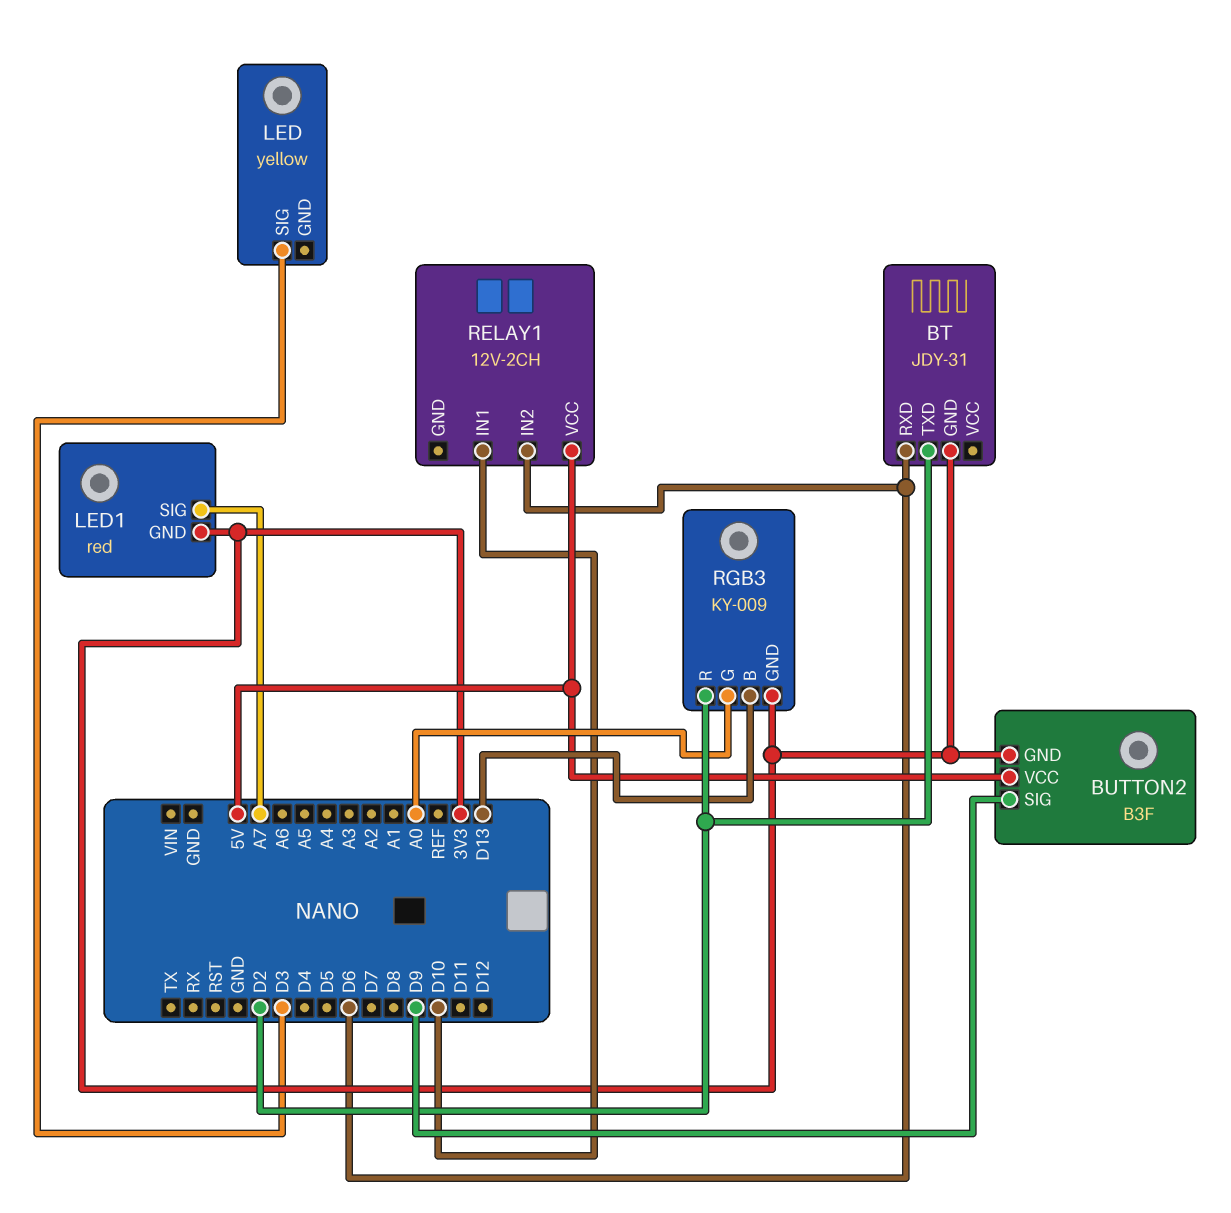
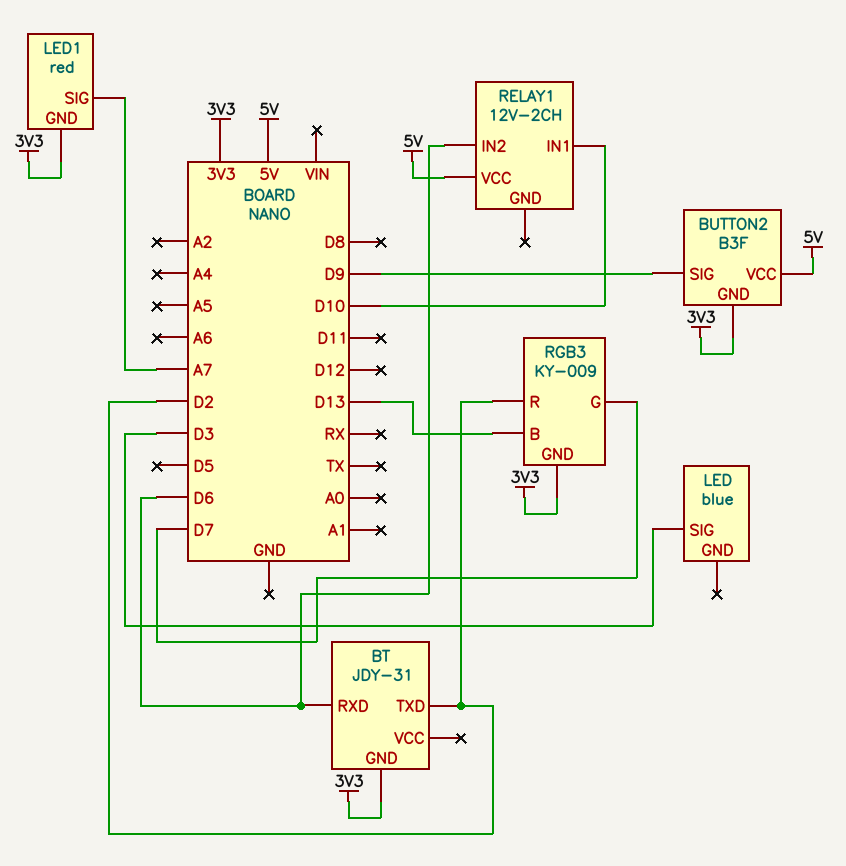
LED: yellow -> blue
RGB3 pin G: A0 -> D7

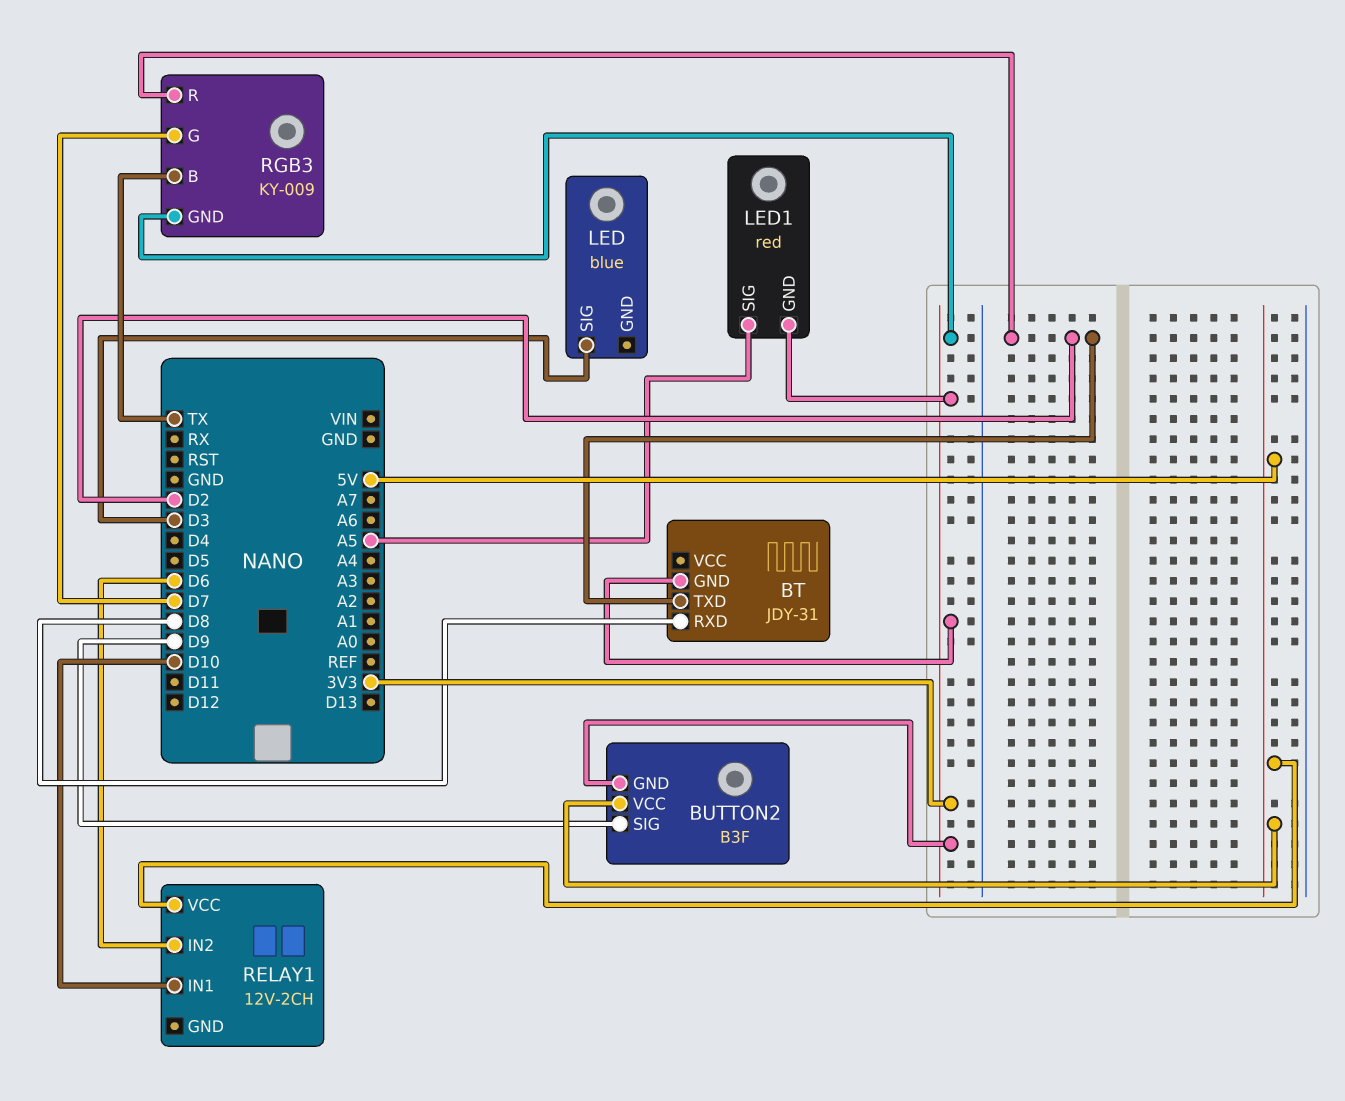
BT pin RXD: D6 -> D8
LED1 pin SIG: A7 -> A5
RGB3 pin B: D13 -> TX

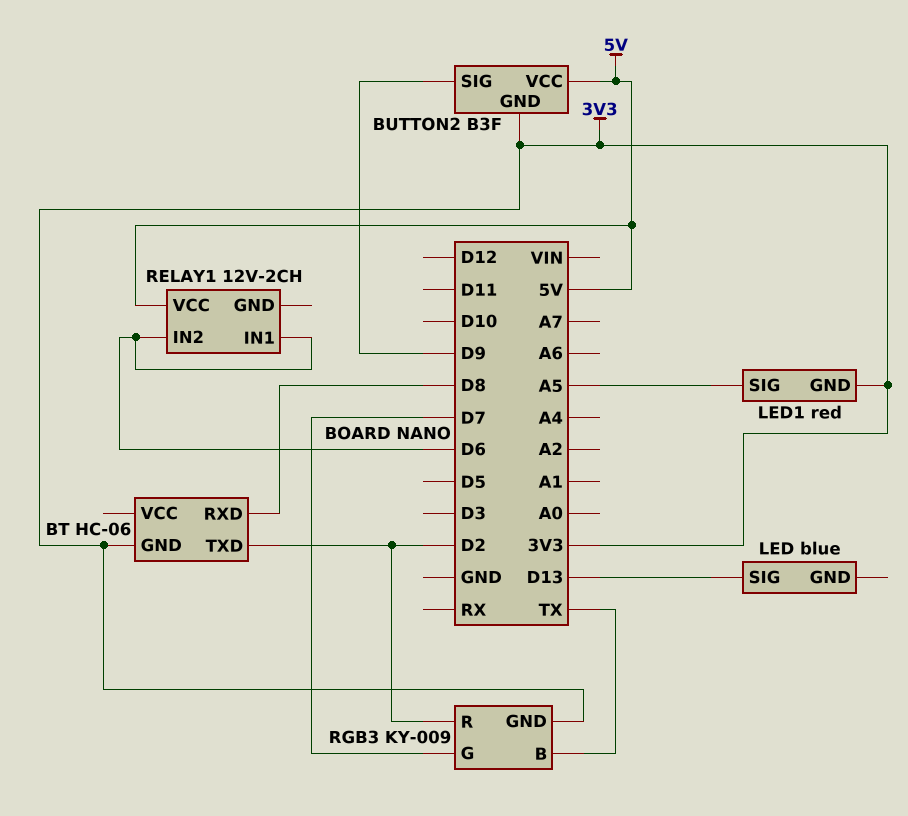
BT: JDY-31 -> HC-06
LED pin SIG: D3 -> D13
RELAY1 pin IN1: D10 -> D6

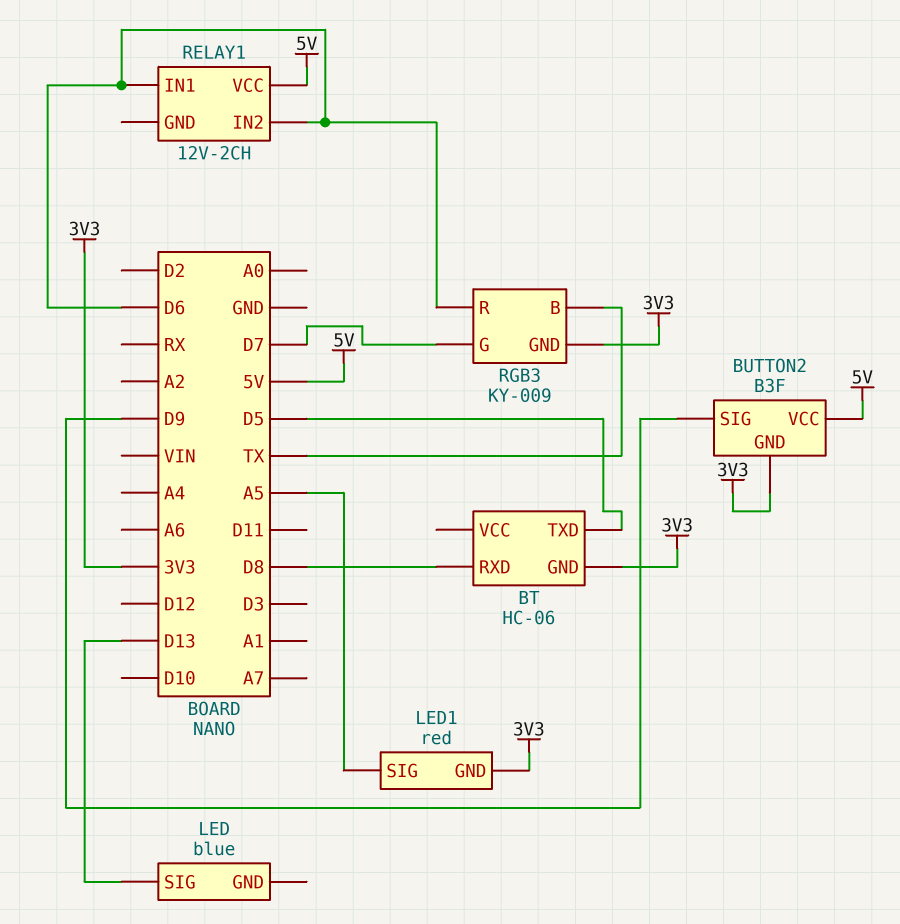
BT pin TXD: D2 -> D5
RGB3 pin R: D2 -> D6

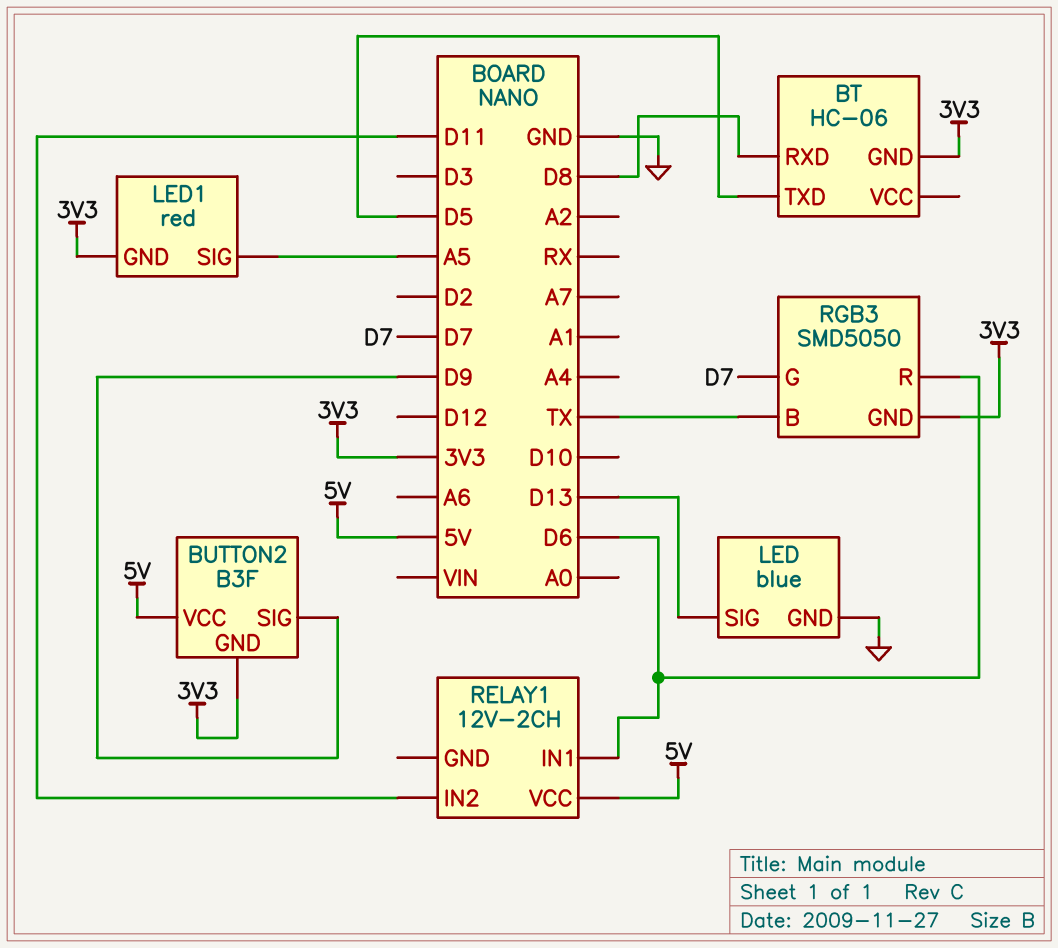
LED pin GND: none -> GND
RELAY1 pin IN2: D6 -> D11
RGB3: KY-009 -> SMD5050

